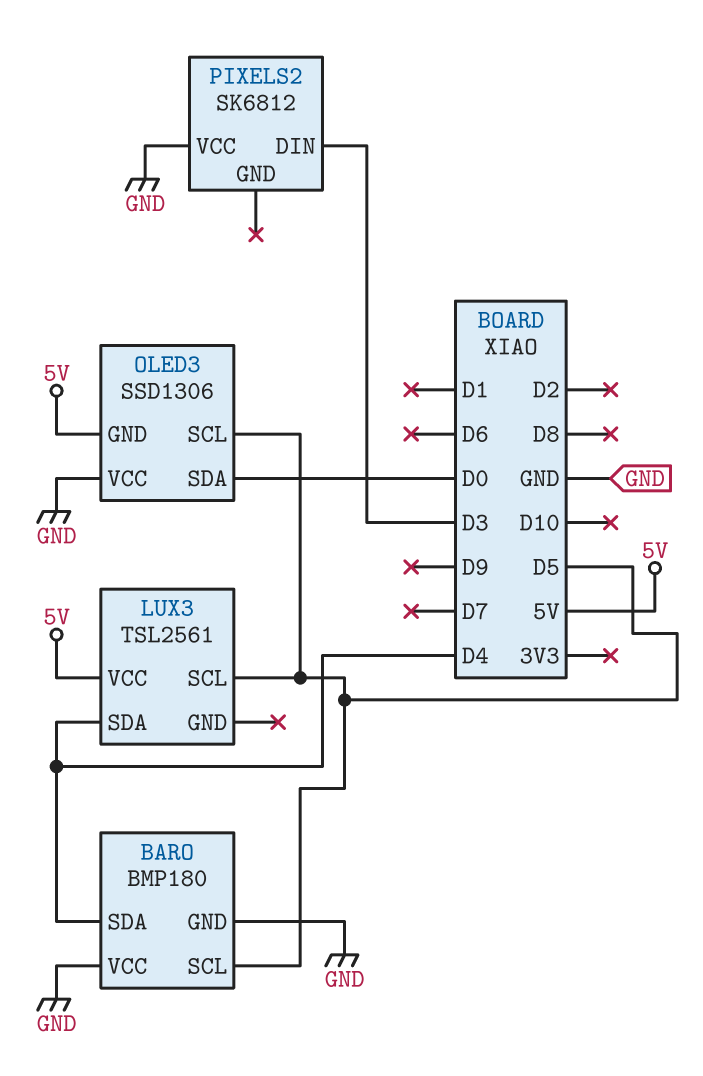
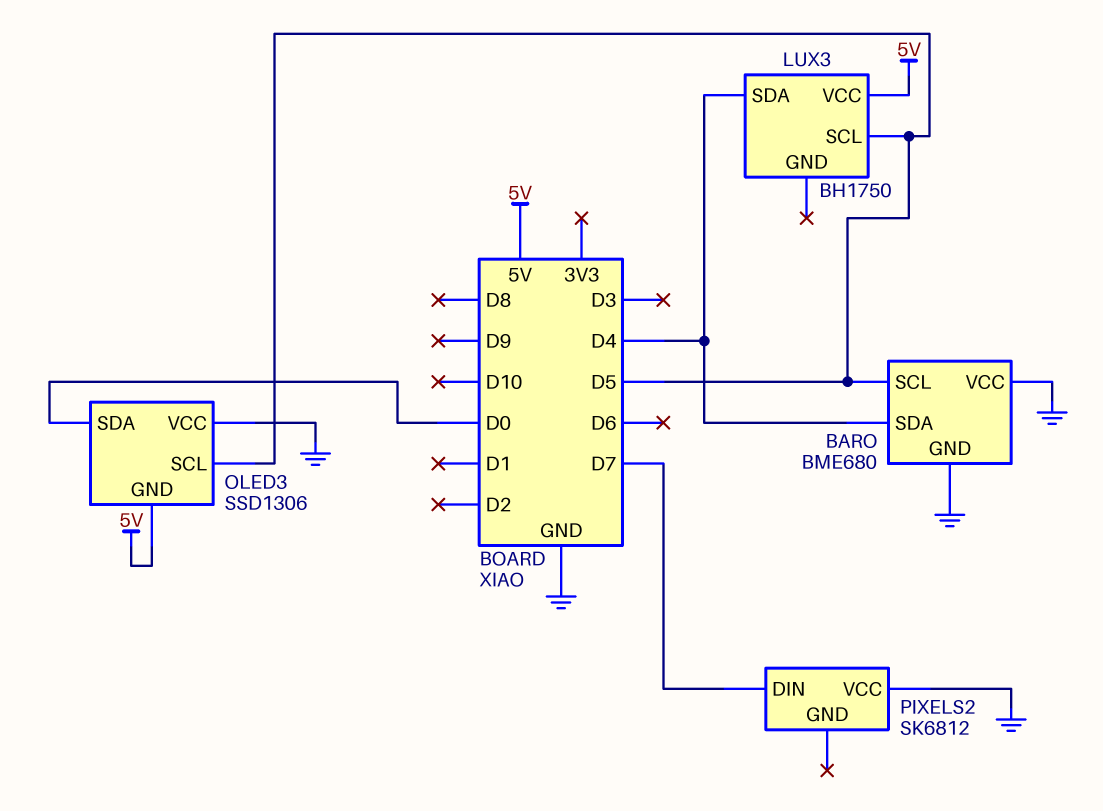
BARO: BMP180 -> BME680
LUX3: TSL2561 -> BH1750
PIXELS2 pin DIN: D3 -> D7

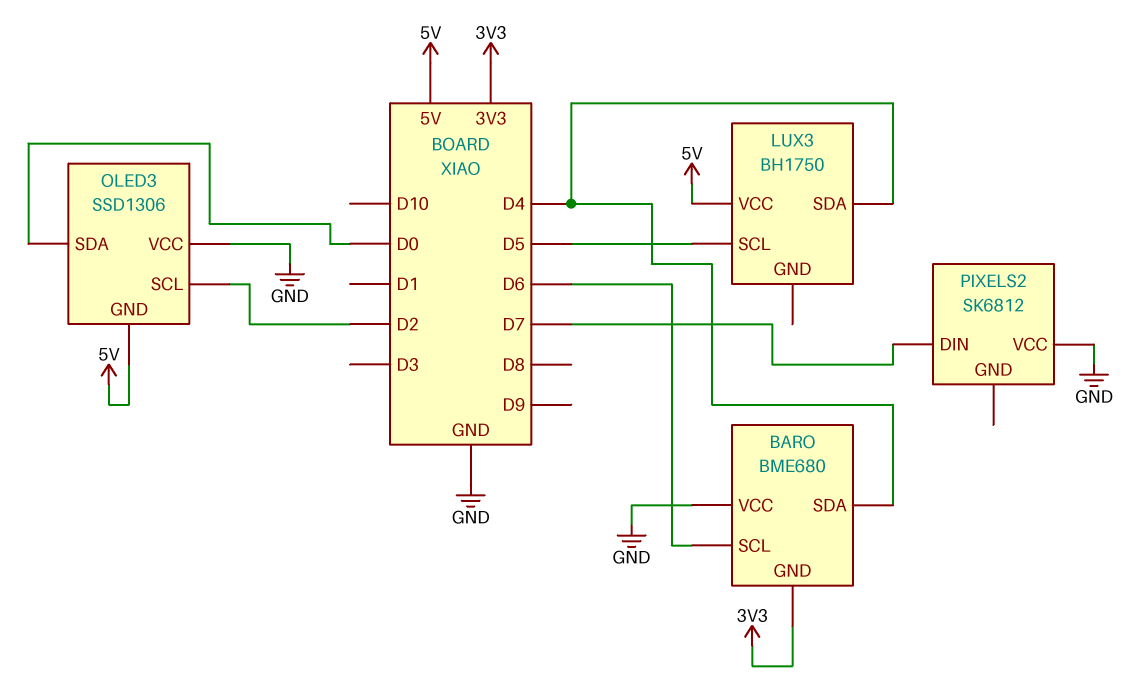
BARO pin GND: GND -> 3V3
BARO pin SCL: D5 -> D6
OLED3 pin SCL: D5 -> D2

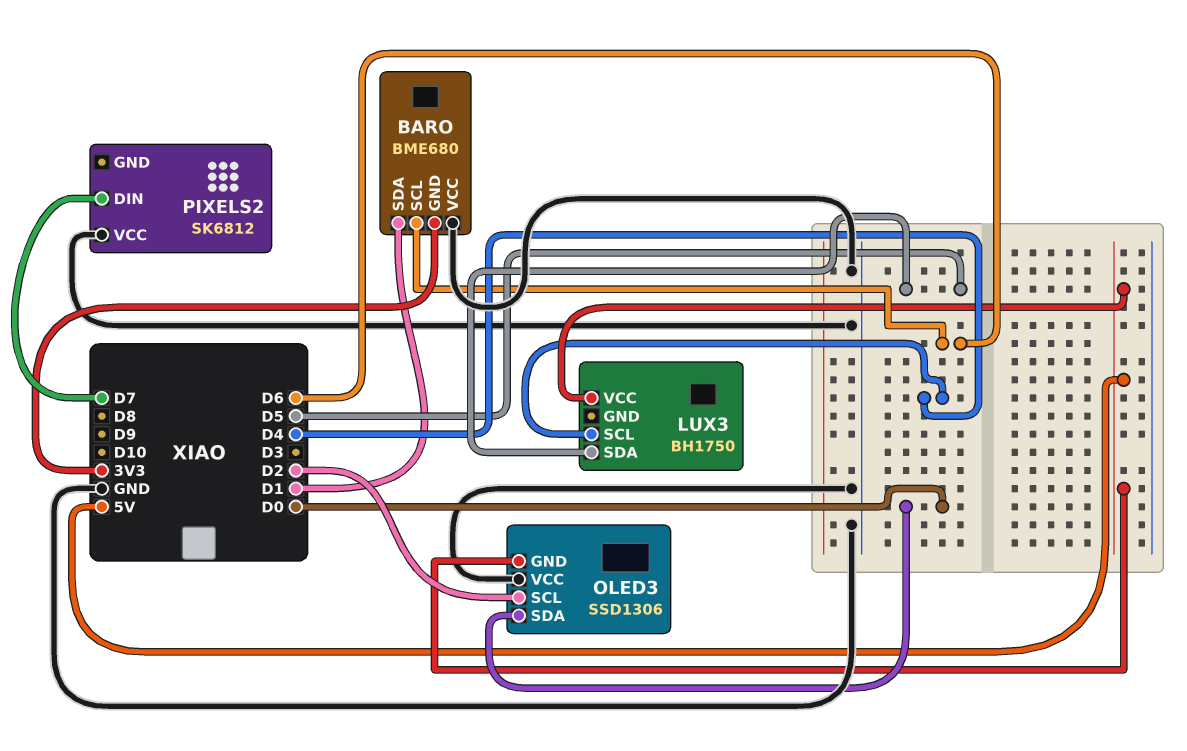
BARO pin SDA: D4 -> D1
LUX3 pin SCL: D5 -> D4
LUX3 pin SDA: D4 -> D5

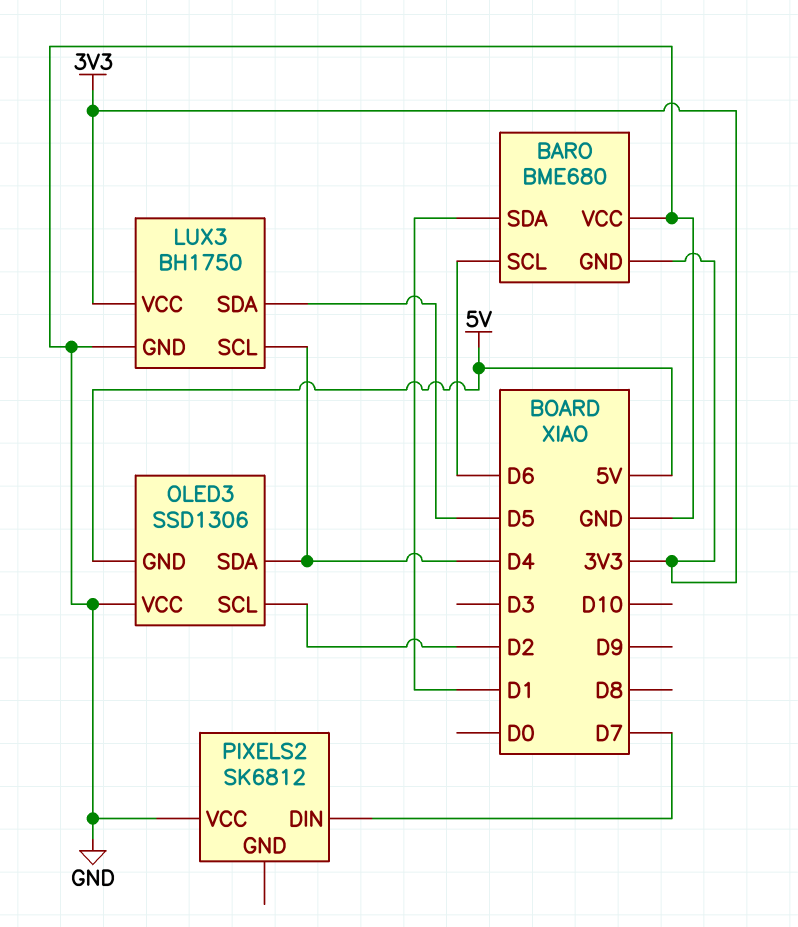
LUX3 pin GND: none -> GND
LUX3 pin VCC: 5V -> 3V3
OLED3 pin SDA: D0 -> D4

